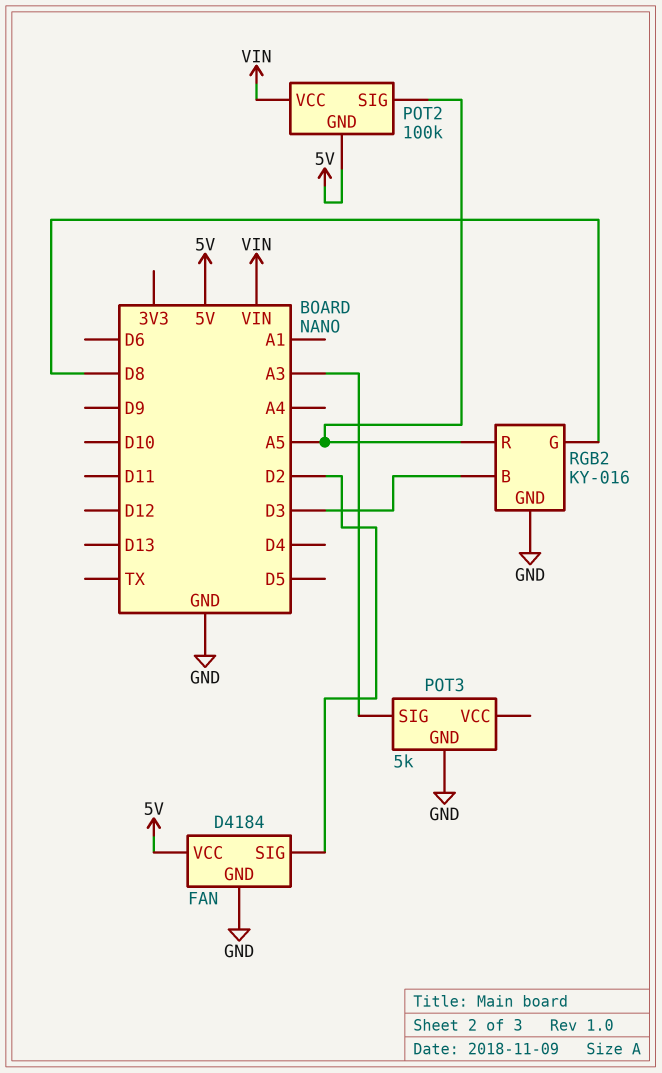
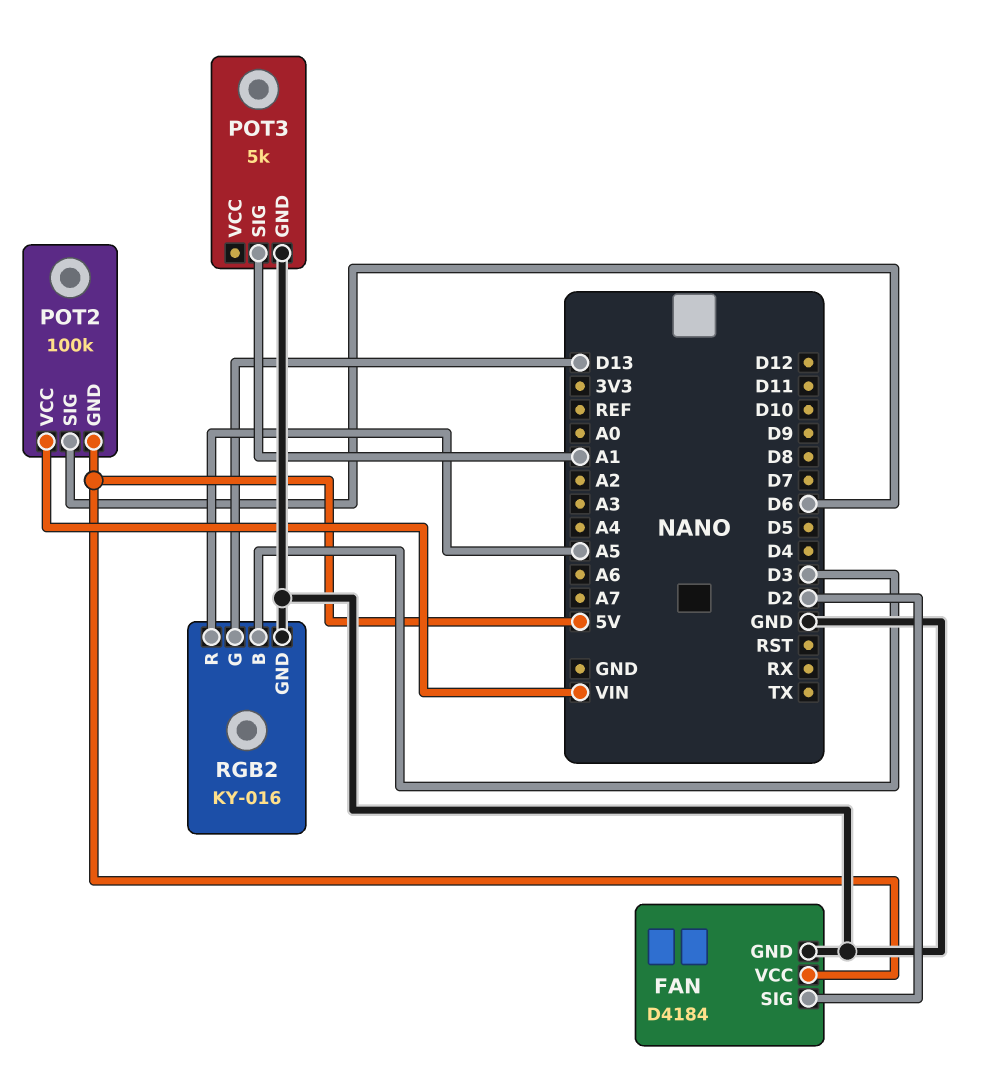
POT2 pin SIG: A5 -> D6
POT3 pin SIG: A3 -> A1
RGB2 pin G: D8 -> D13

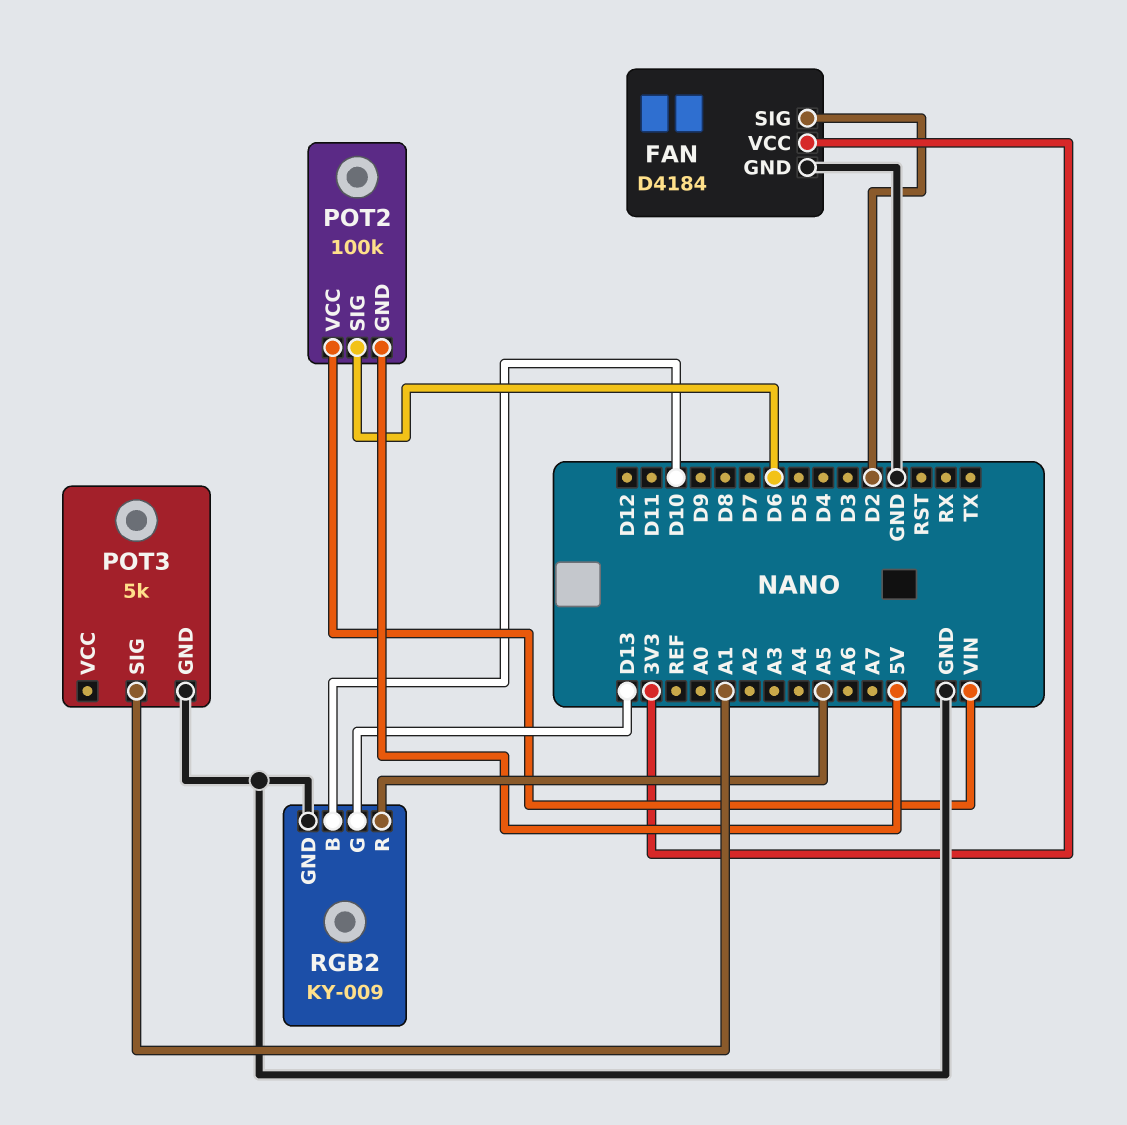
FAN pin VCC: 5V -> 3V3
RGB2: KY-016 -> KY-009
RGB2 pin B: D3 -> D10

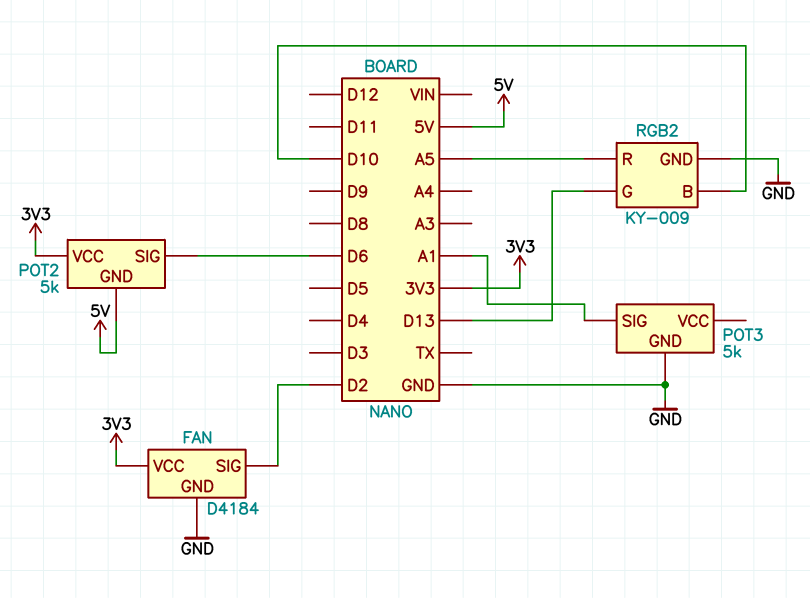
POT2: 100k -> 5k
POT2 pin VCC: VIN -> 3V3

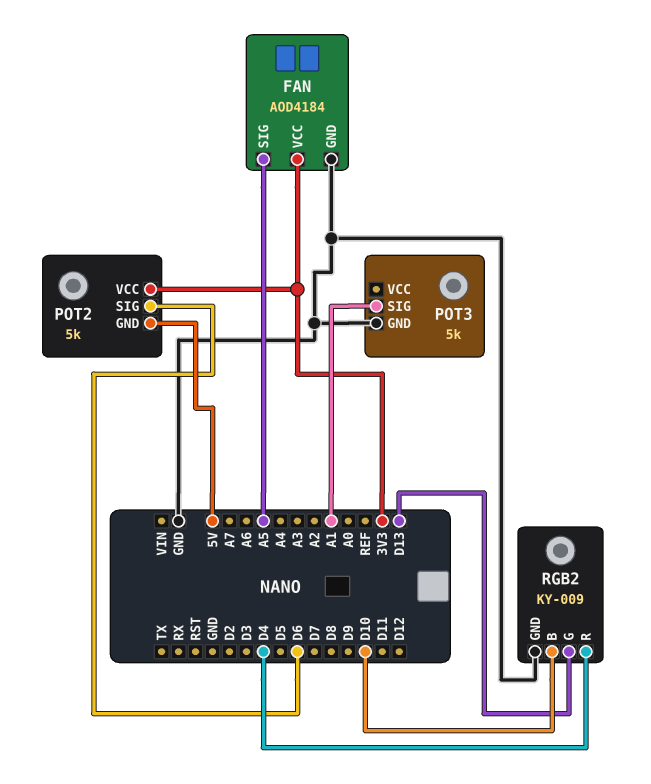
FAN: D4184 -> AOD4184
FAN pin SIG: D2 -> A5
RGB2 pin R: A5 -> D4

